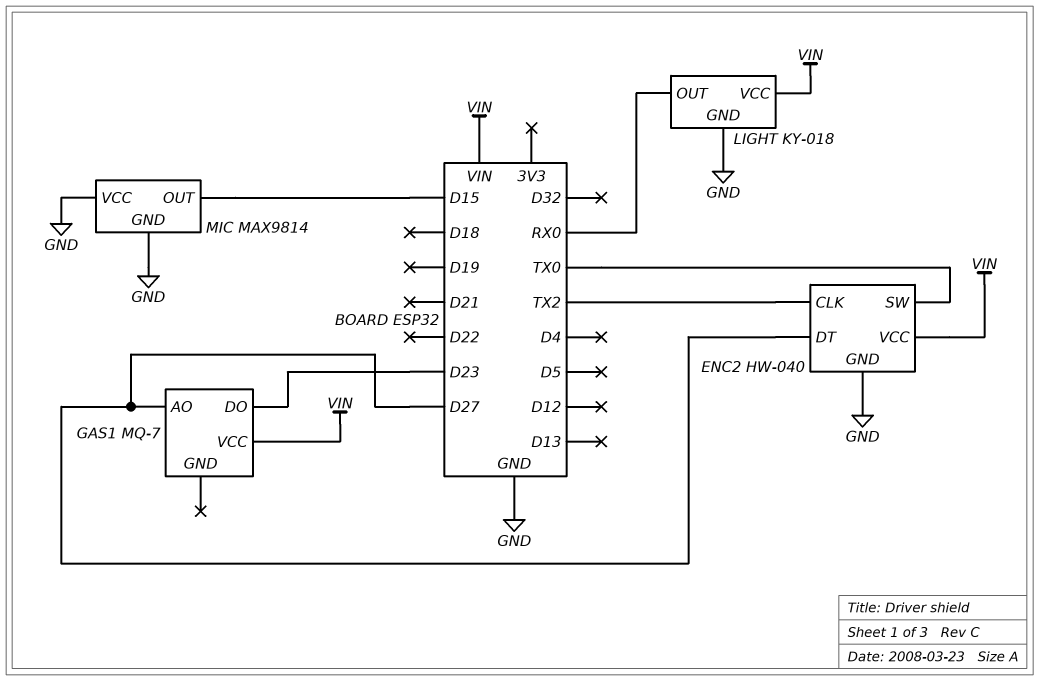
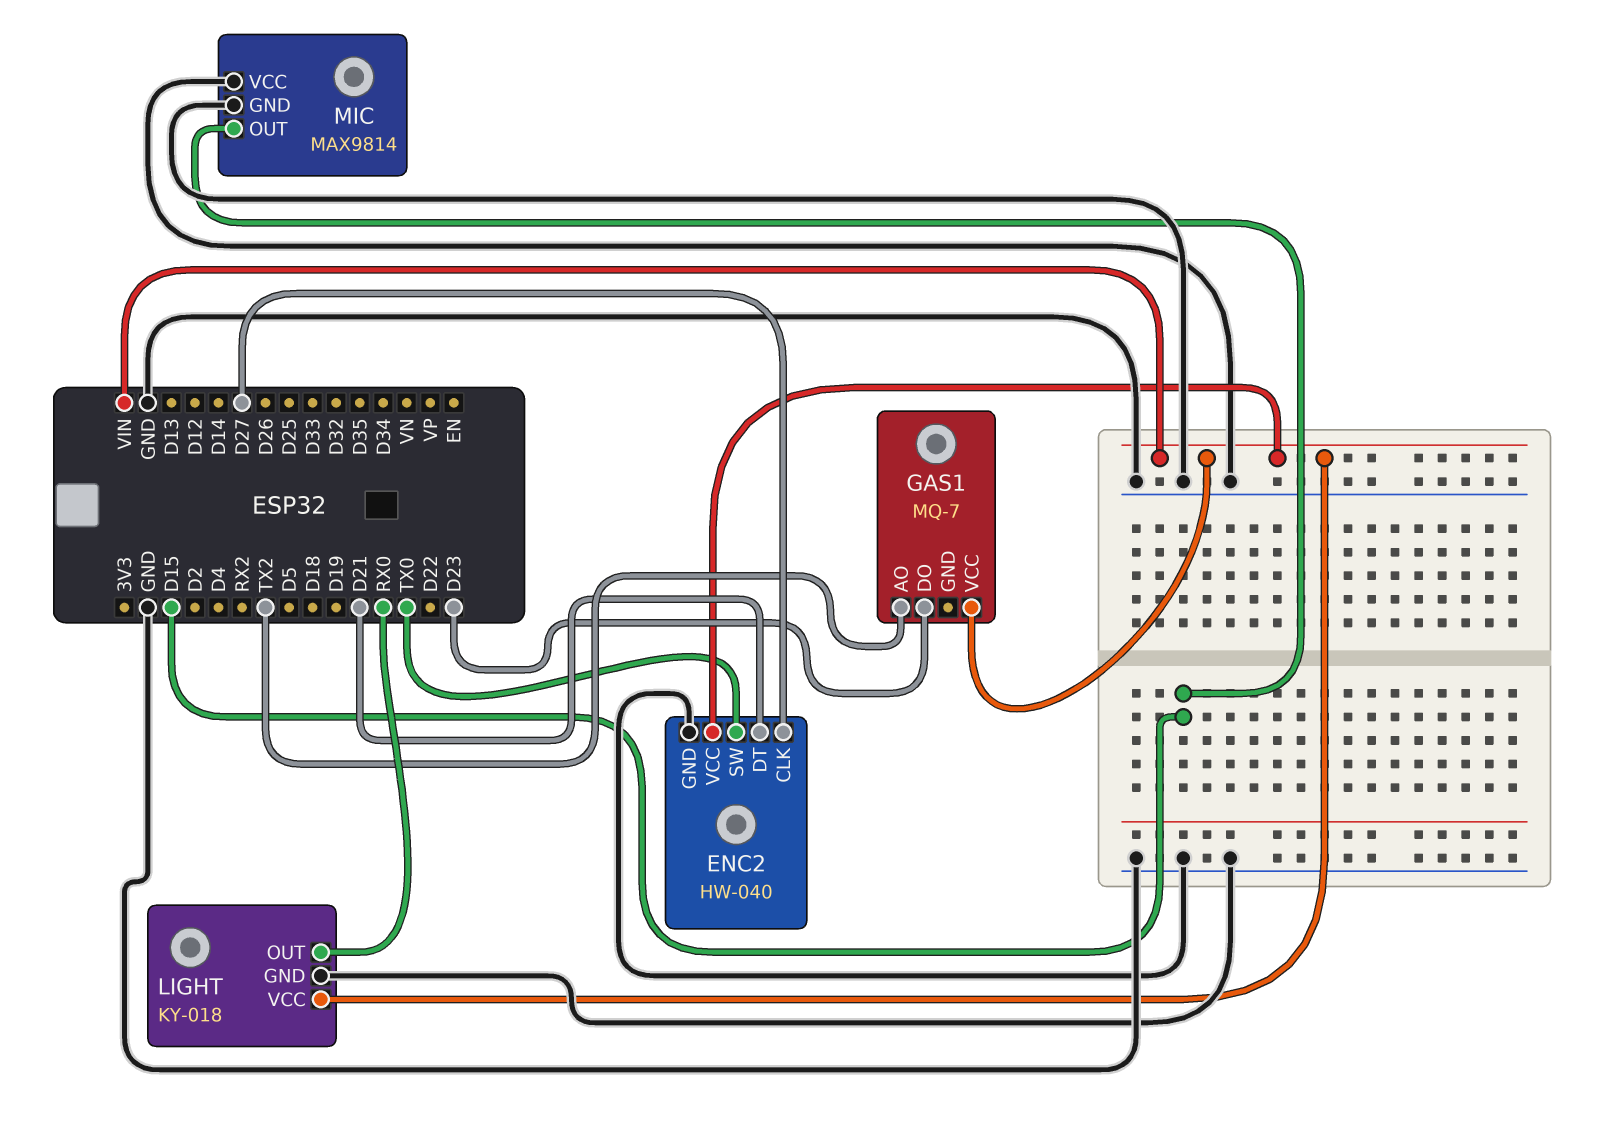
ENC2 pin CLK: TX2 -> D27
ENC2 pin DT: D27 -> D21
GAS1 pin AO: D27 -> TX2

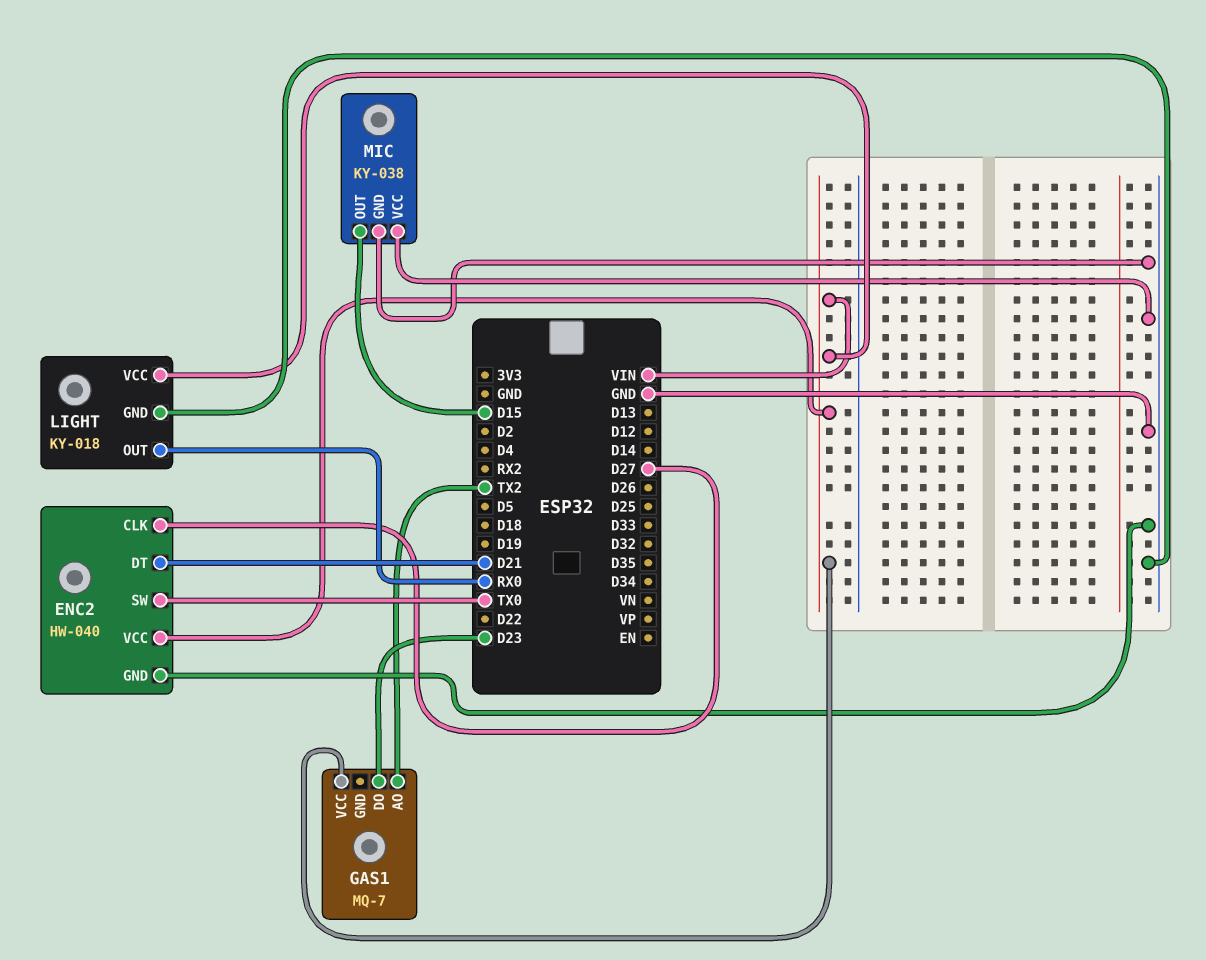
MIC: MAX9814 -> KY-038

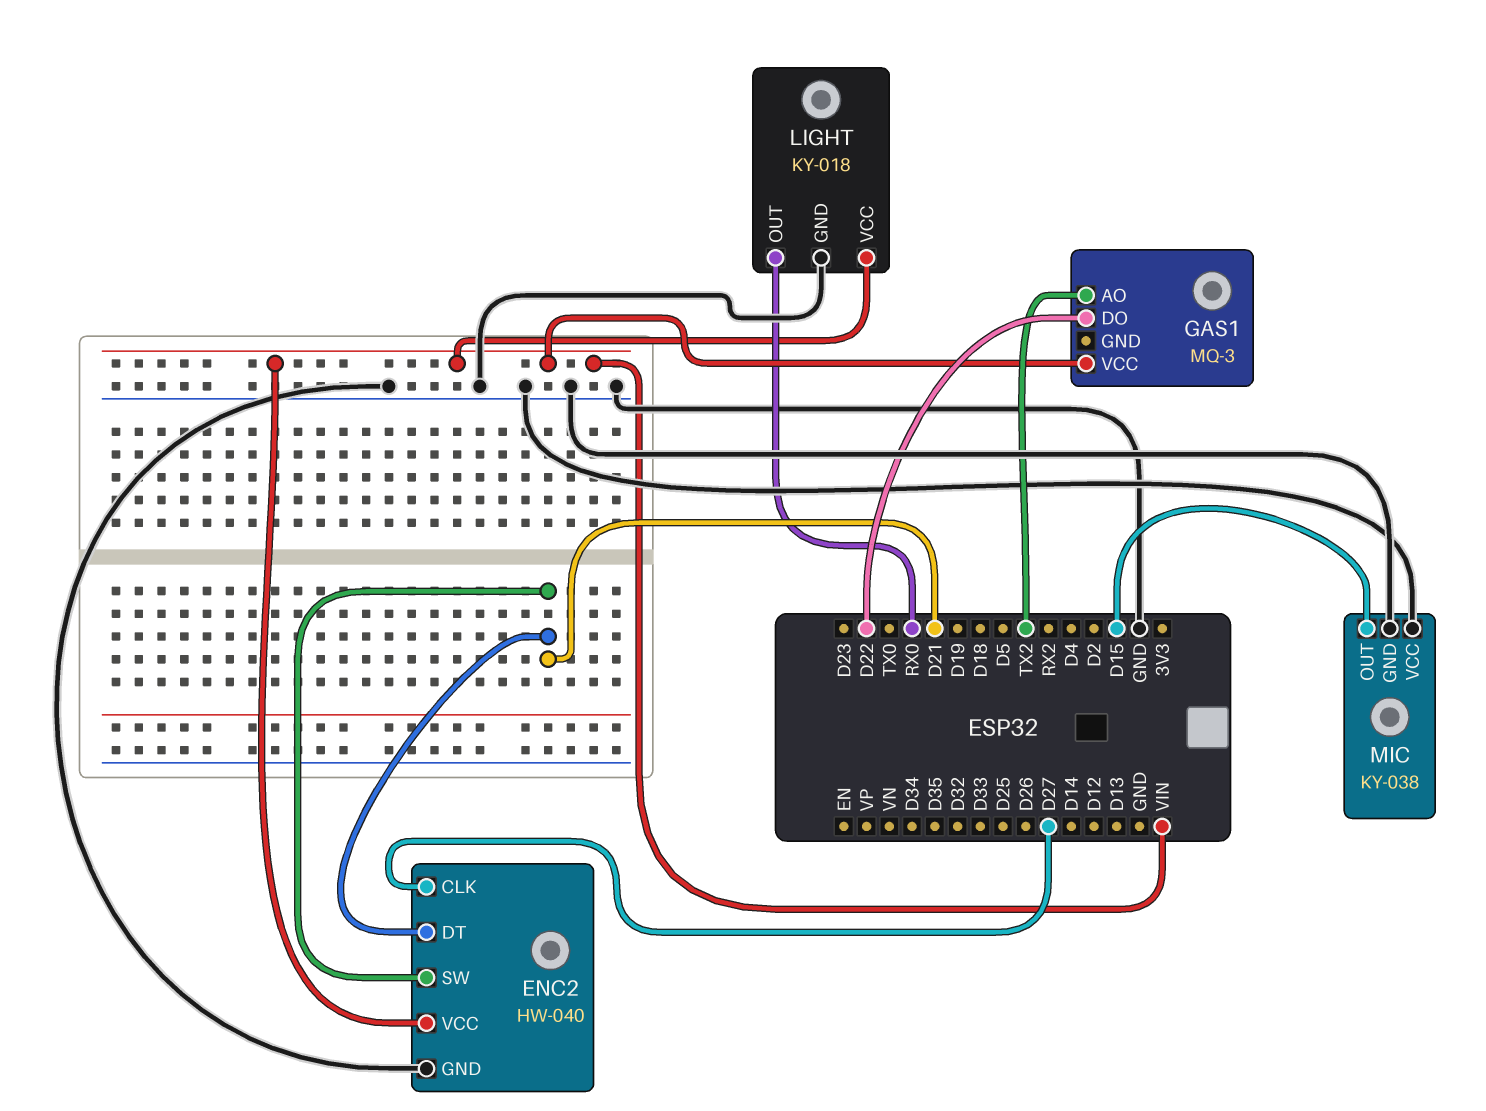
ENC2 pin SW: TX0 -> D21
GAS1: MQ-7 -> MQ-3
GAS1 pin DO: D23 -> D22

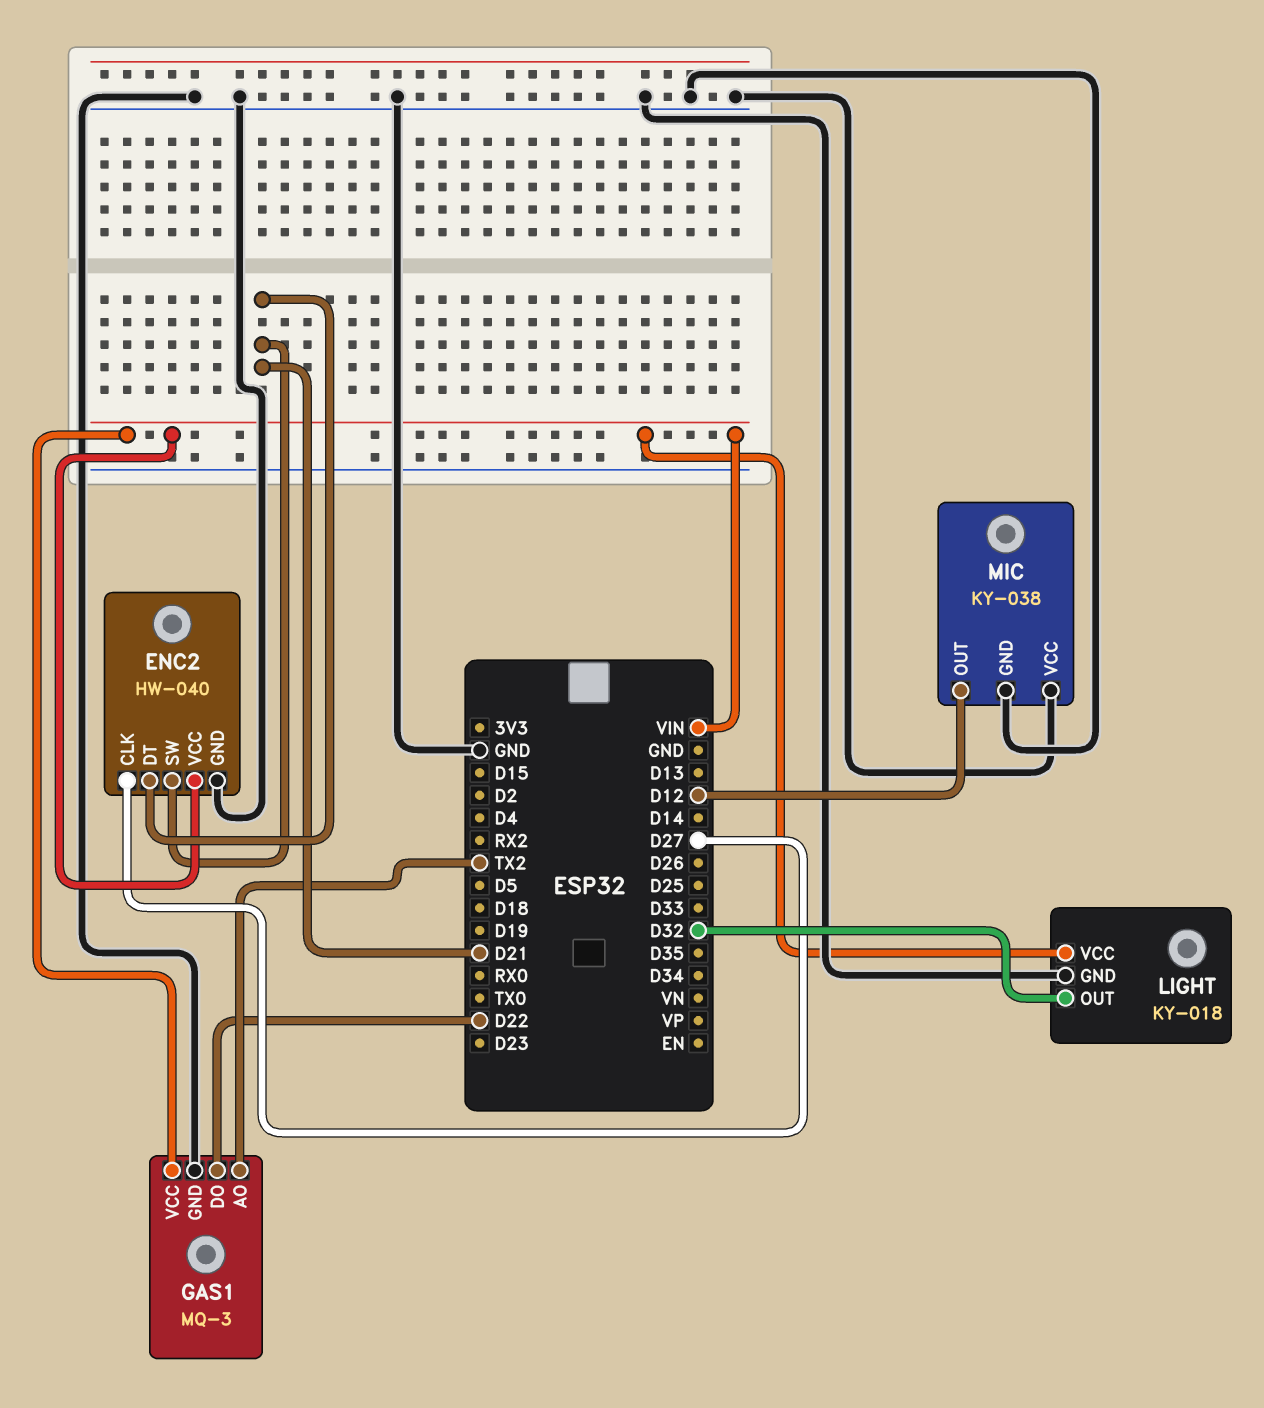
GAS1 pin GND: none -> GND
LIGHT pin OUT: RX0 -> D32
MIC pin OUT: D15 -> D12

